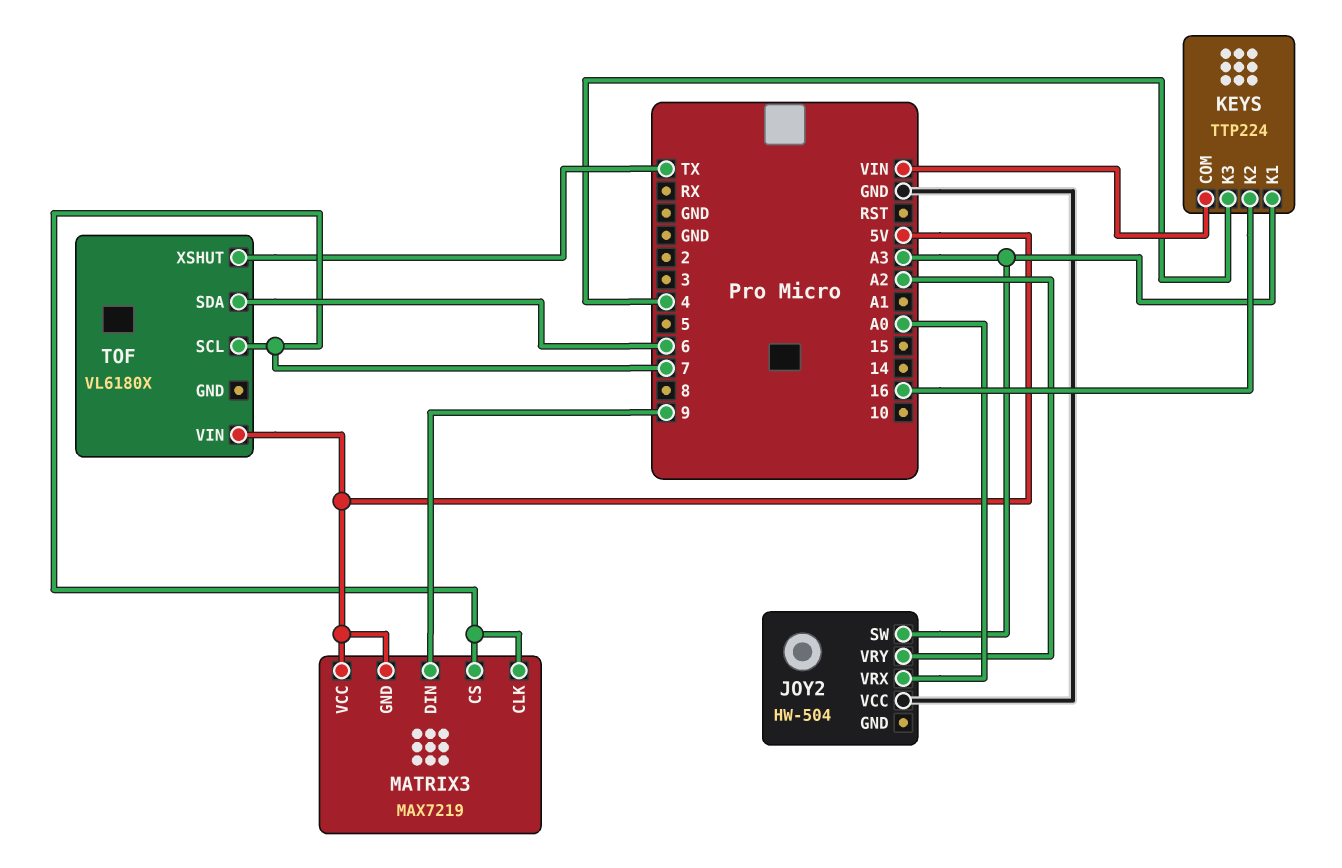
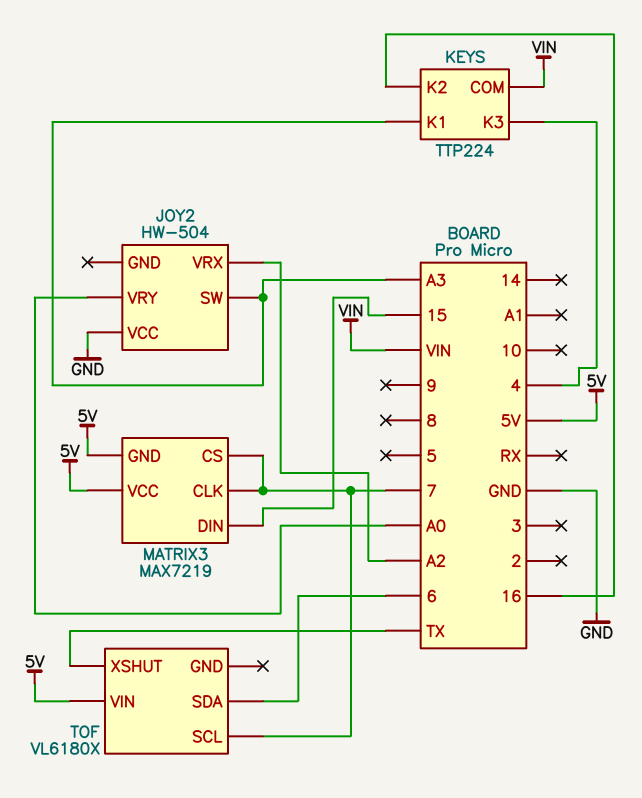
JOY2 pin VRX: A0 -> A2
JOY2 pin VRY: A2 -> A0
MATRIX3 pin DIN: 9 -> 15

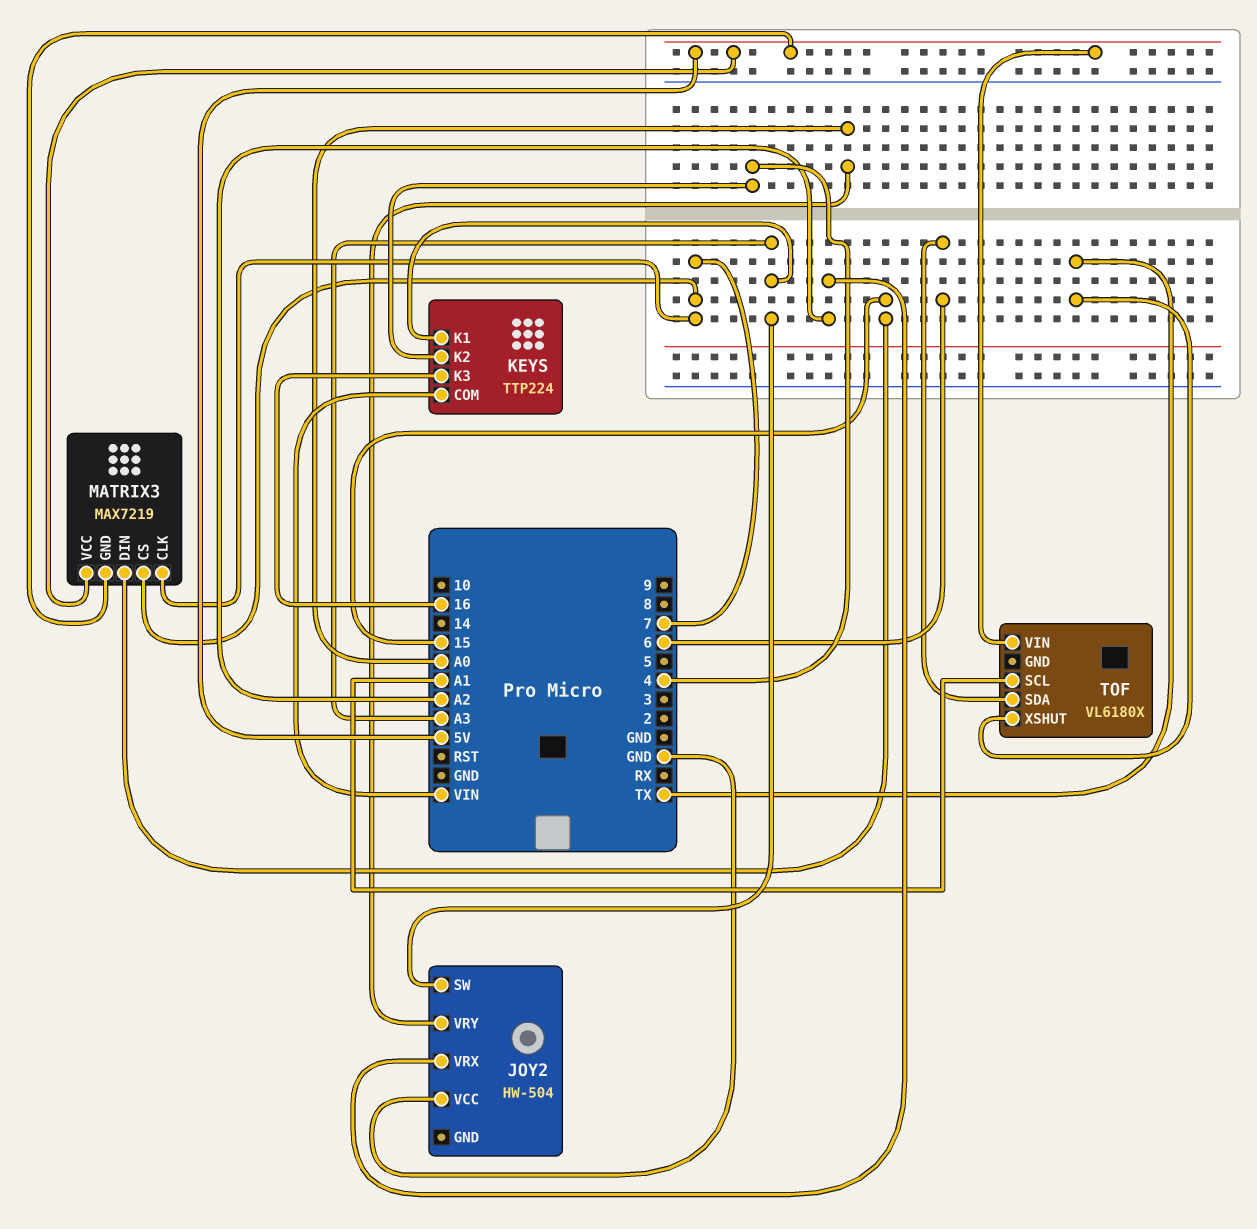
KEYS pin K2: 16 -> 4
KEYS pin K3: 4 -> 16
TOF pin SCL: 7 -> A1

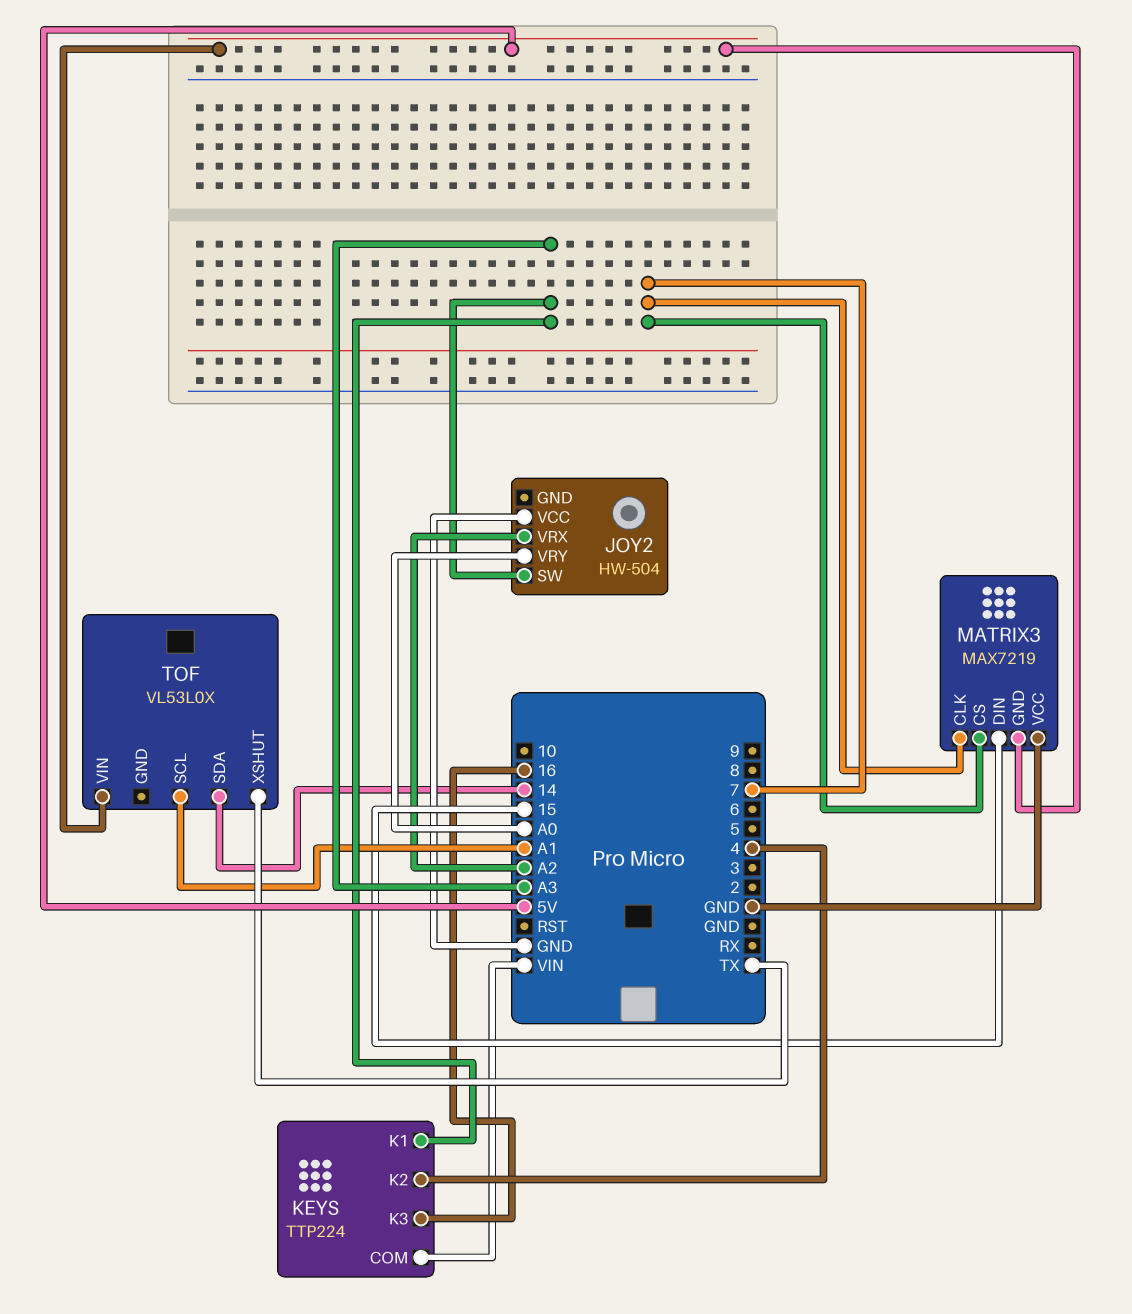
MATRIX3 pin VCC: 5V -> GND
TOF: VL6180X -> VL53L0X
TOF pin SDA: 6 -> 14

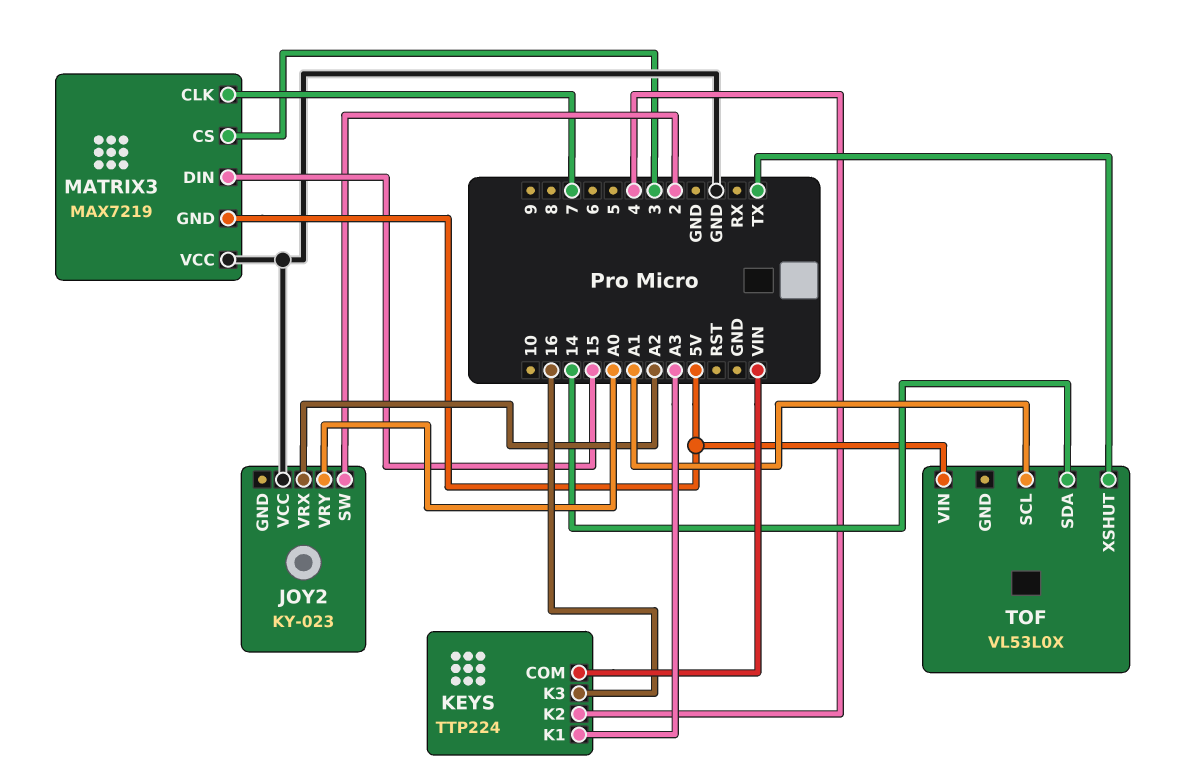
JOY2: HW-504 -> KY-023
JOY2 pin SW: A3 -> 2
MATRIX3 pin CS: 7 -> 3

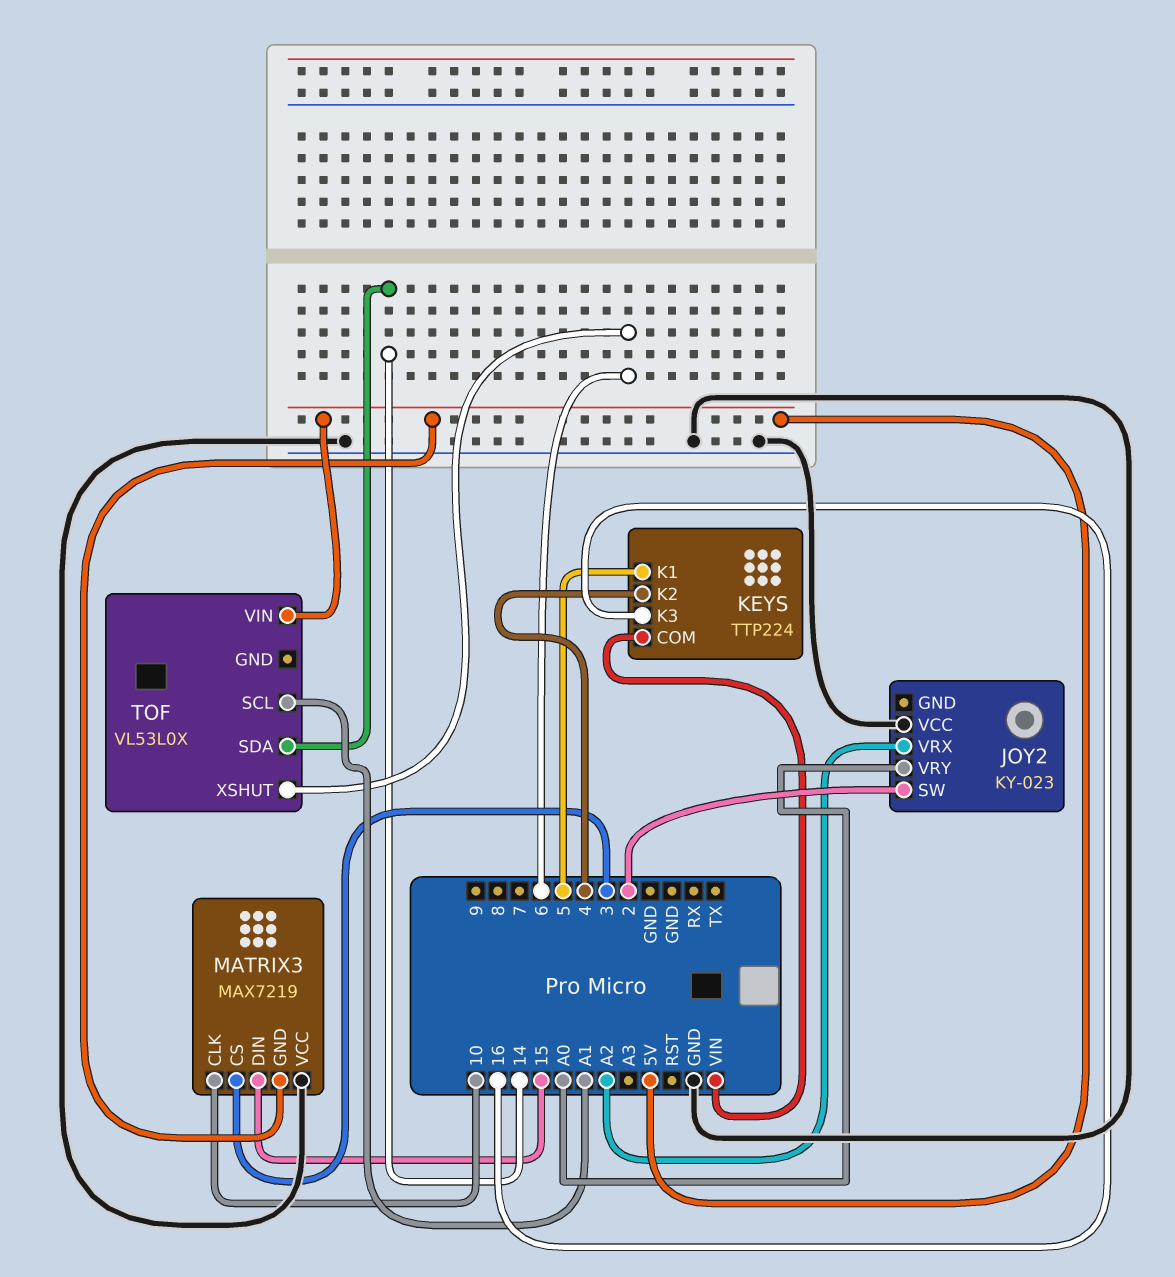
KEYS pin K1: A3 -> 5
MATRIX3 pin CLK: 7 -> 10
TOF pin XSHUT: TX -> 6

